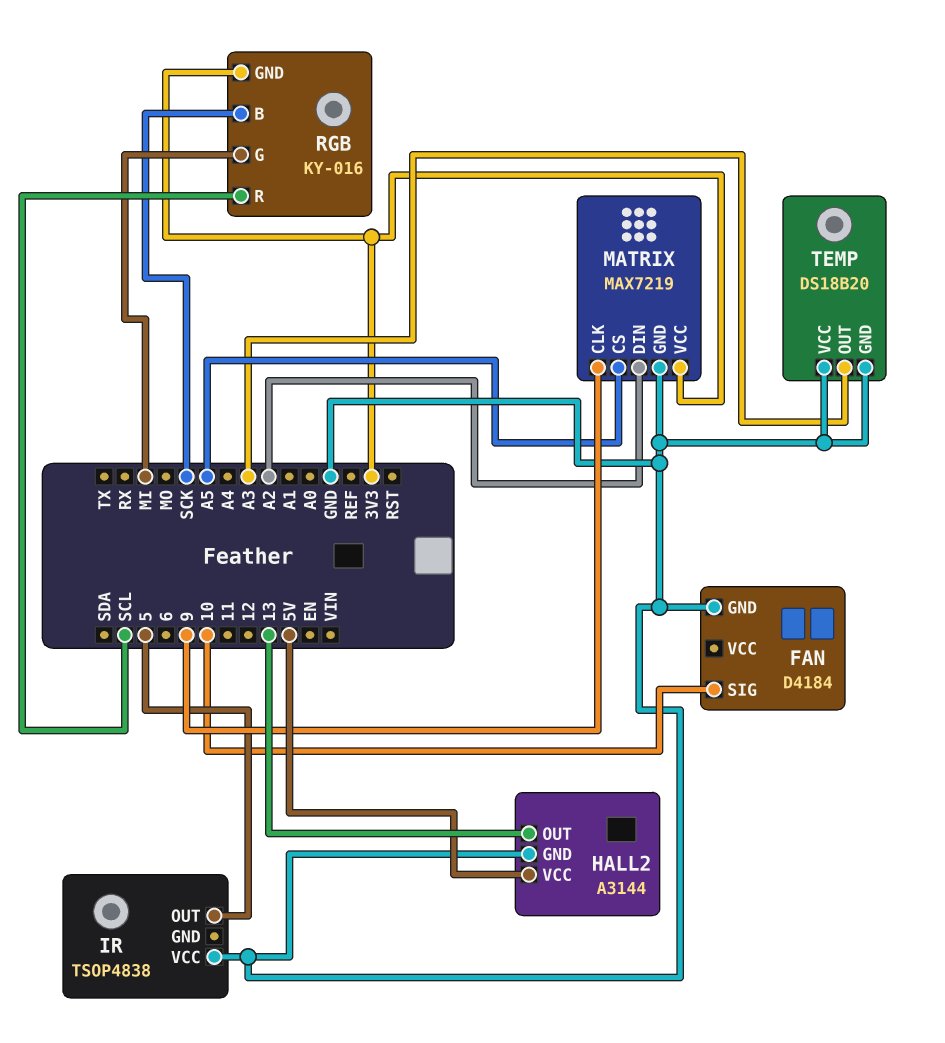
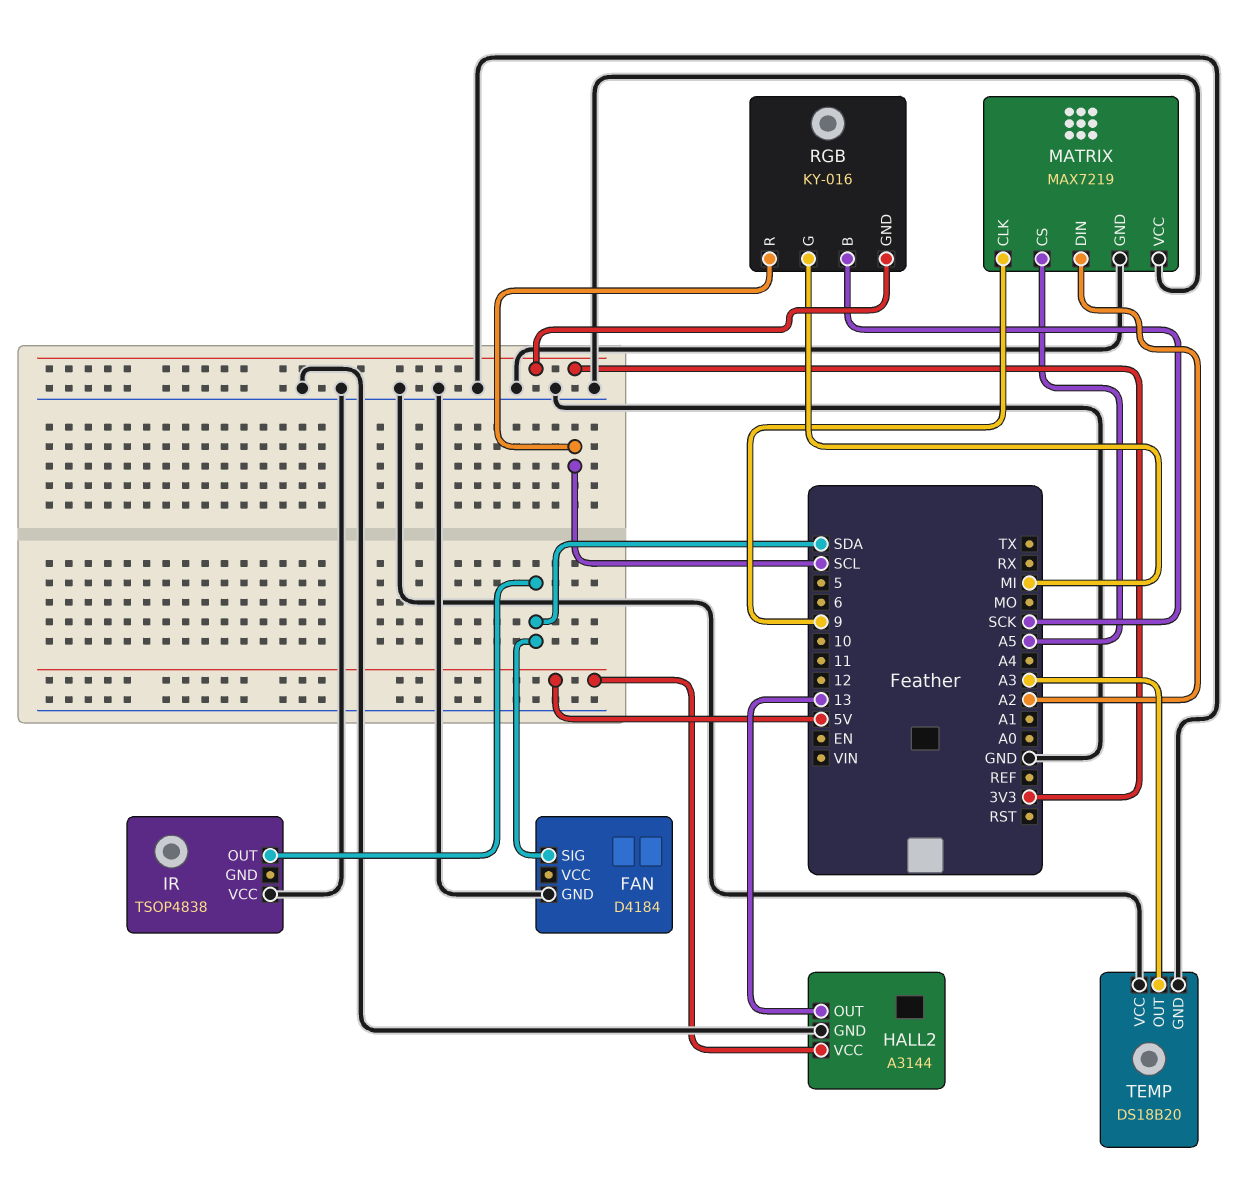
FAN pin SIG: 10 -> SDA
IR pin OUT: 5 -> SDA
MATRIX pin VCC: 3V3 -> GND

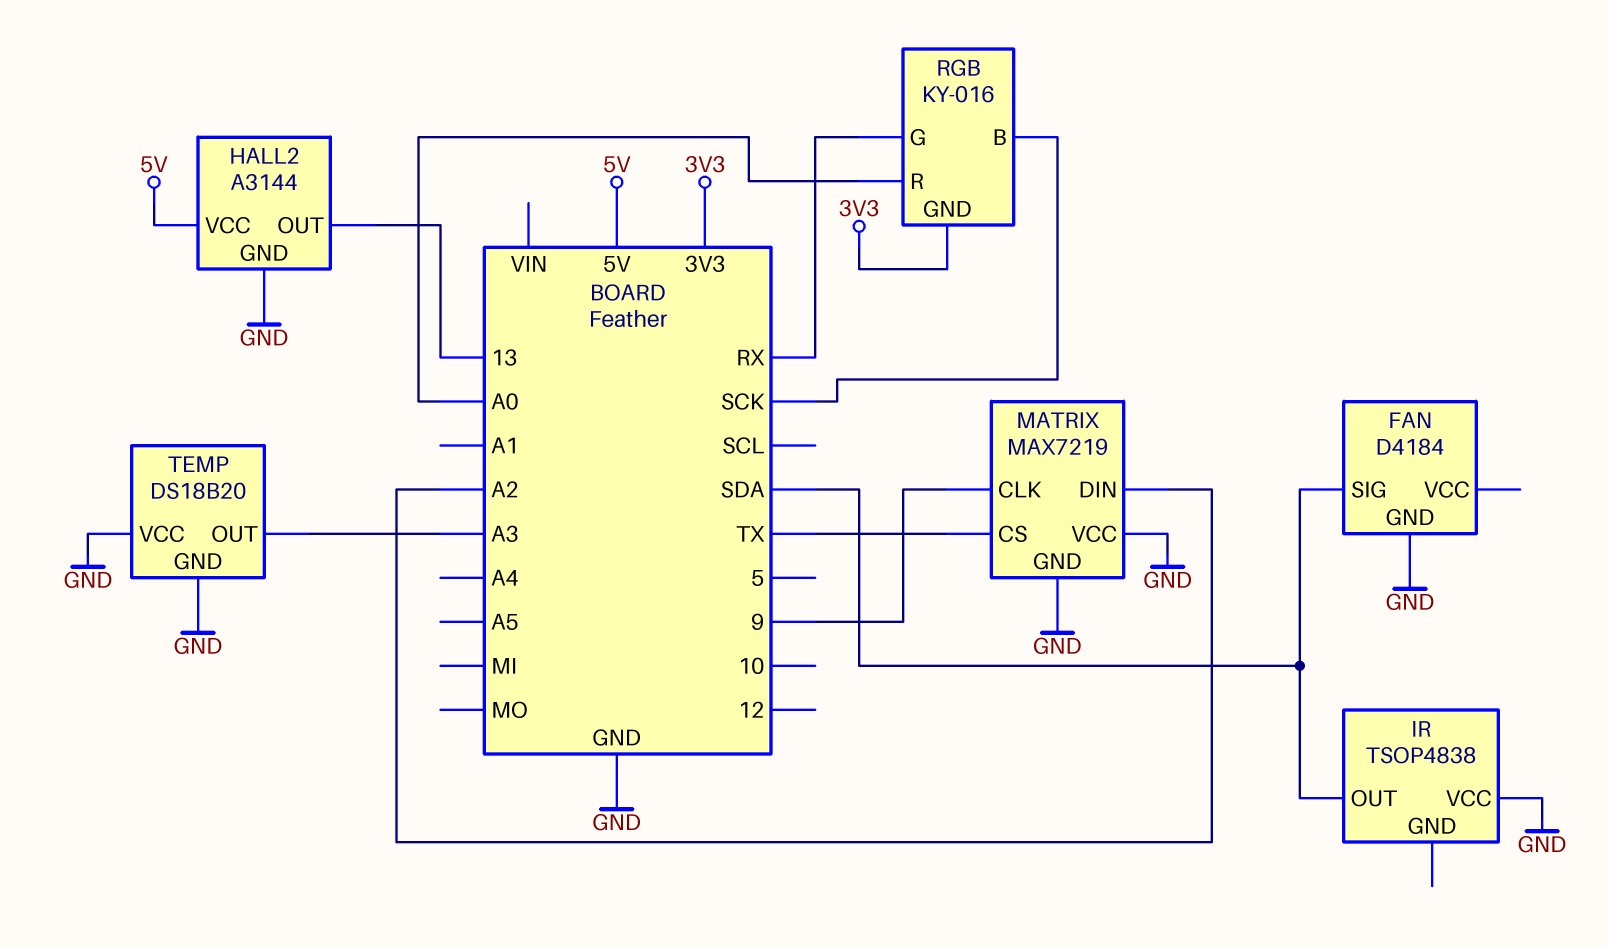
MATRIX pin CS: A5 -> TX
RGB pin G: MI -> RX
RGB pin R: SCL -> A0

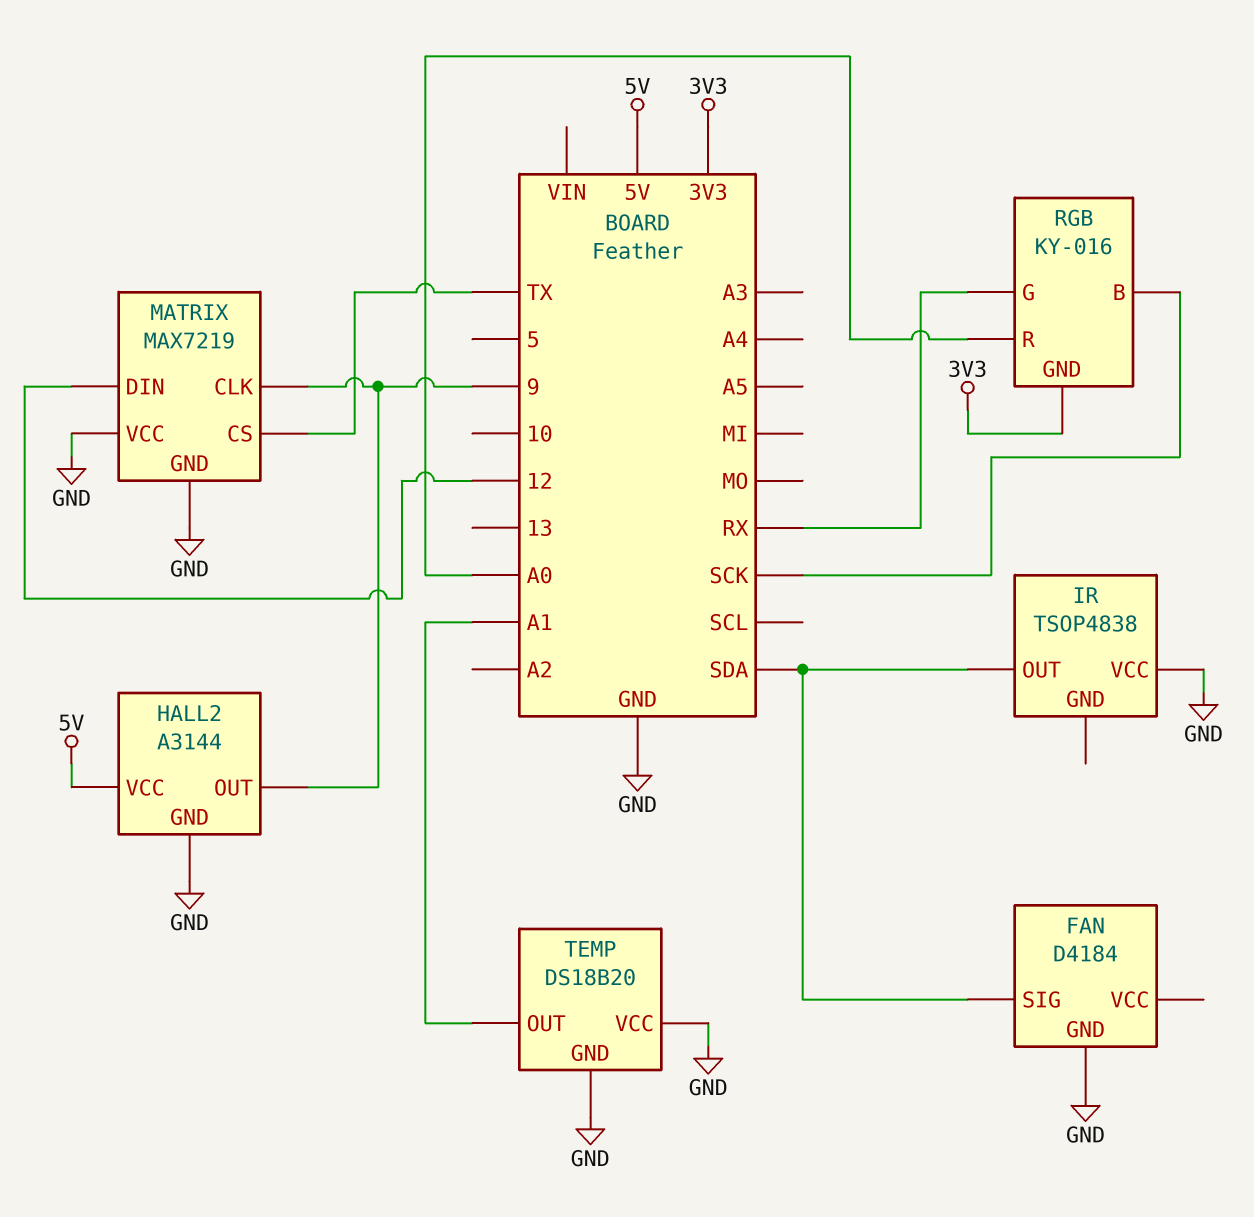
HALL2 pin OUT: 13 -> 9
MATRIX pin DIN: A2 -> 12
TEMP pin OUT: A3 -> A1

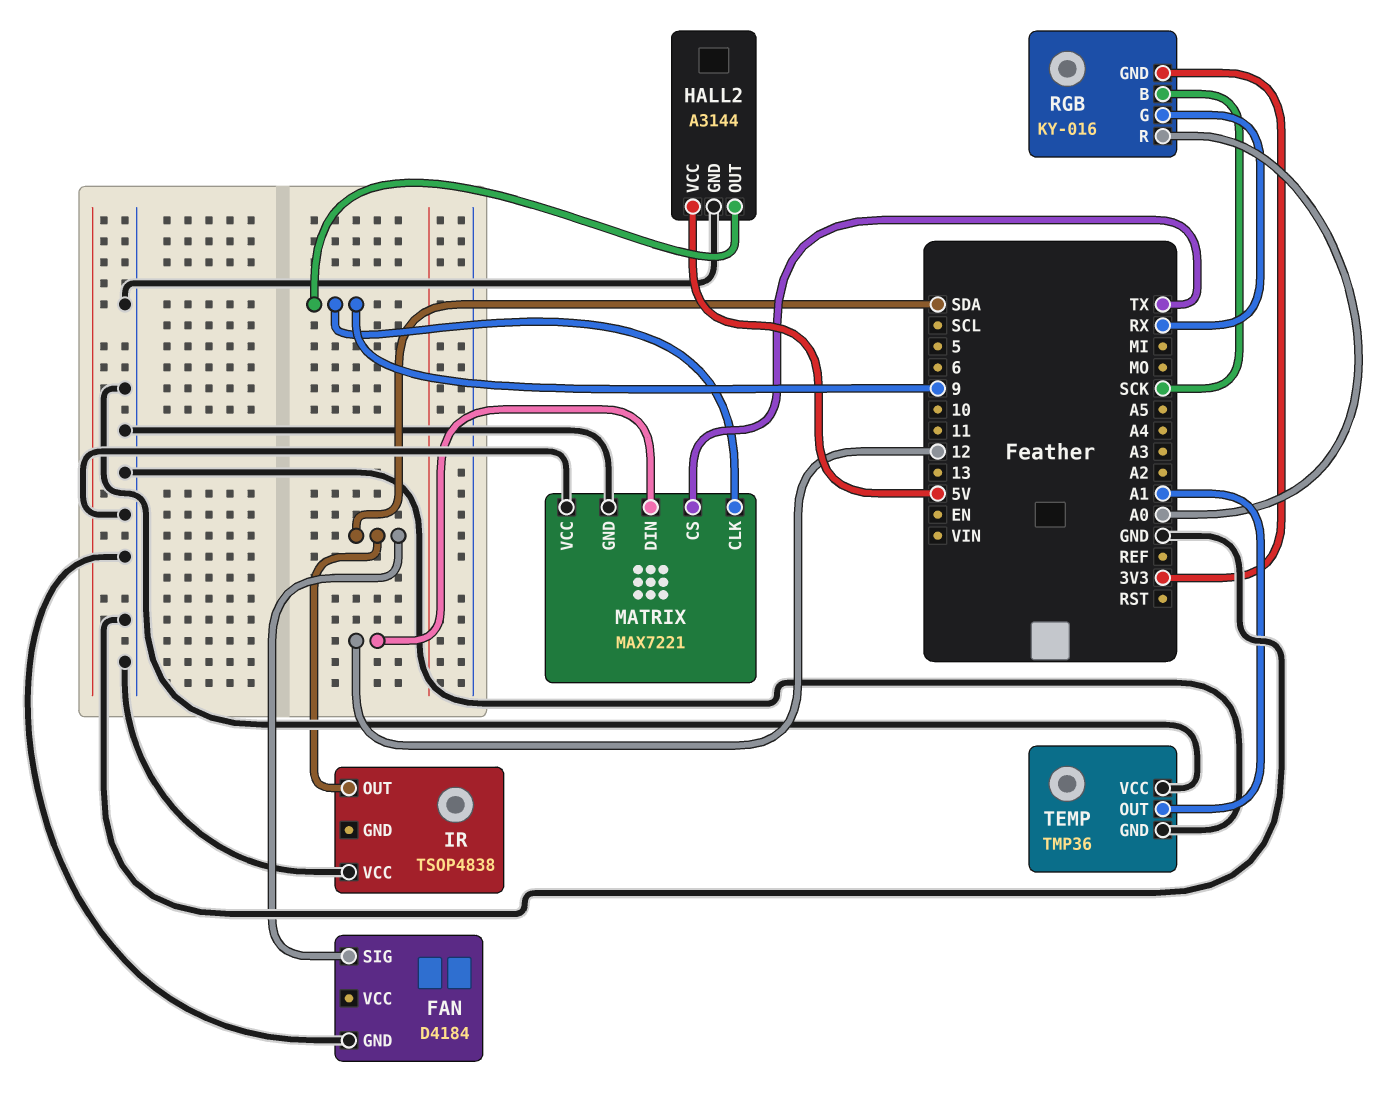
MATRIX: MAX7219 -> MAX7221
TEMP: DS18B20 -> TMP36

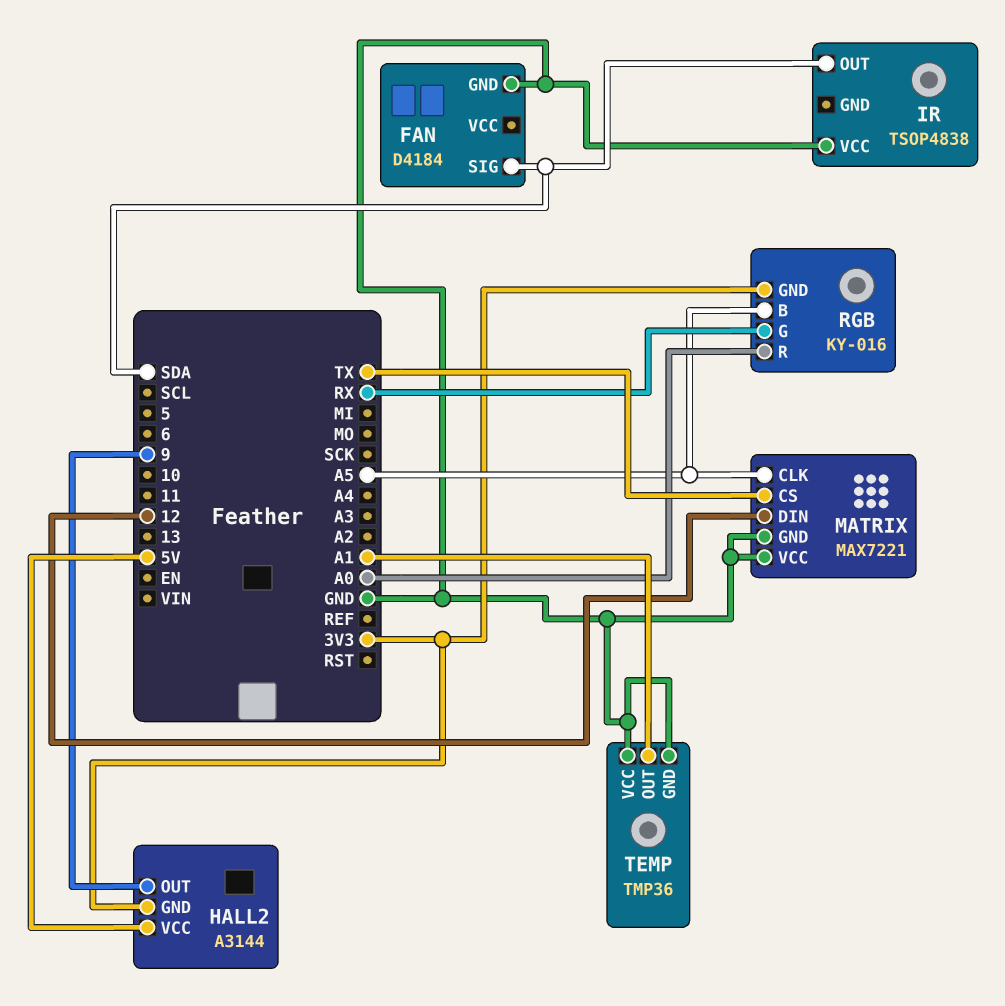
HALL2 pin GND: GND -> 3V3
MATRIX pin CLK: 9 -> A5
RGB pin B: SCK -> A5

